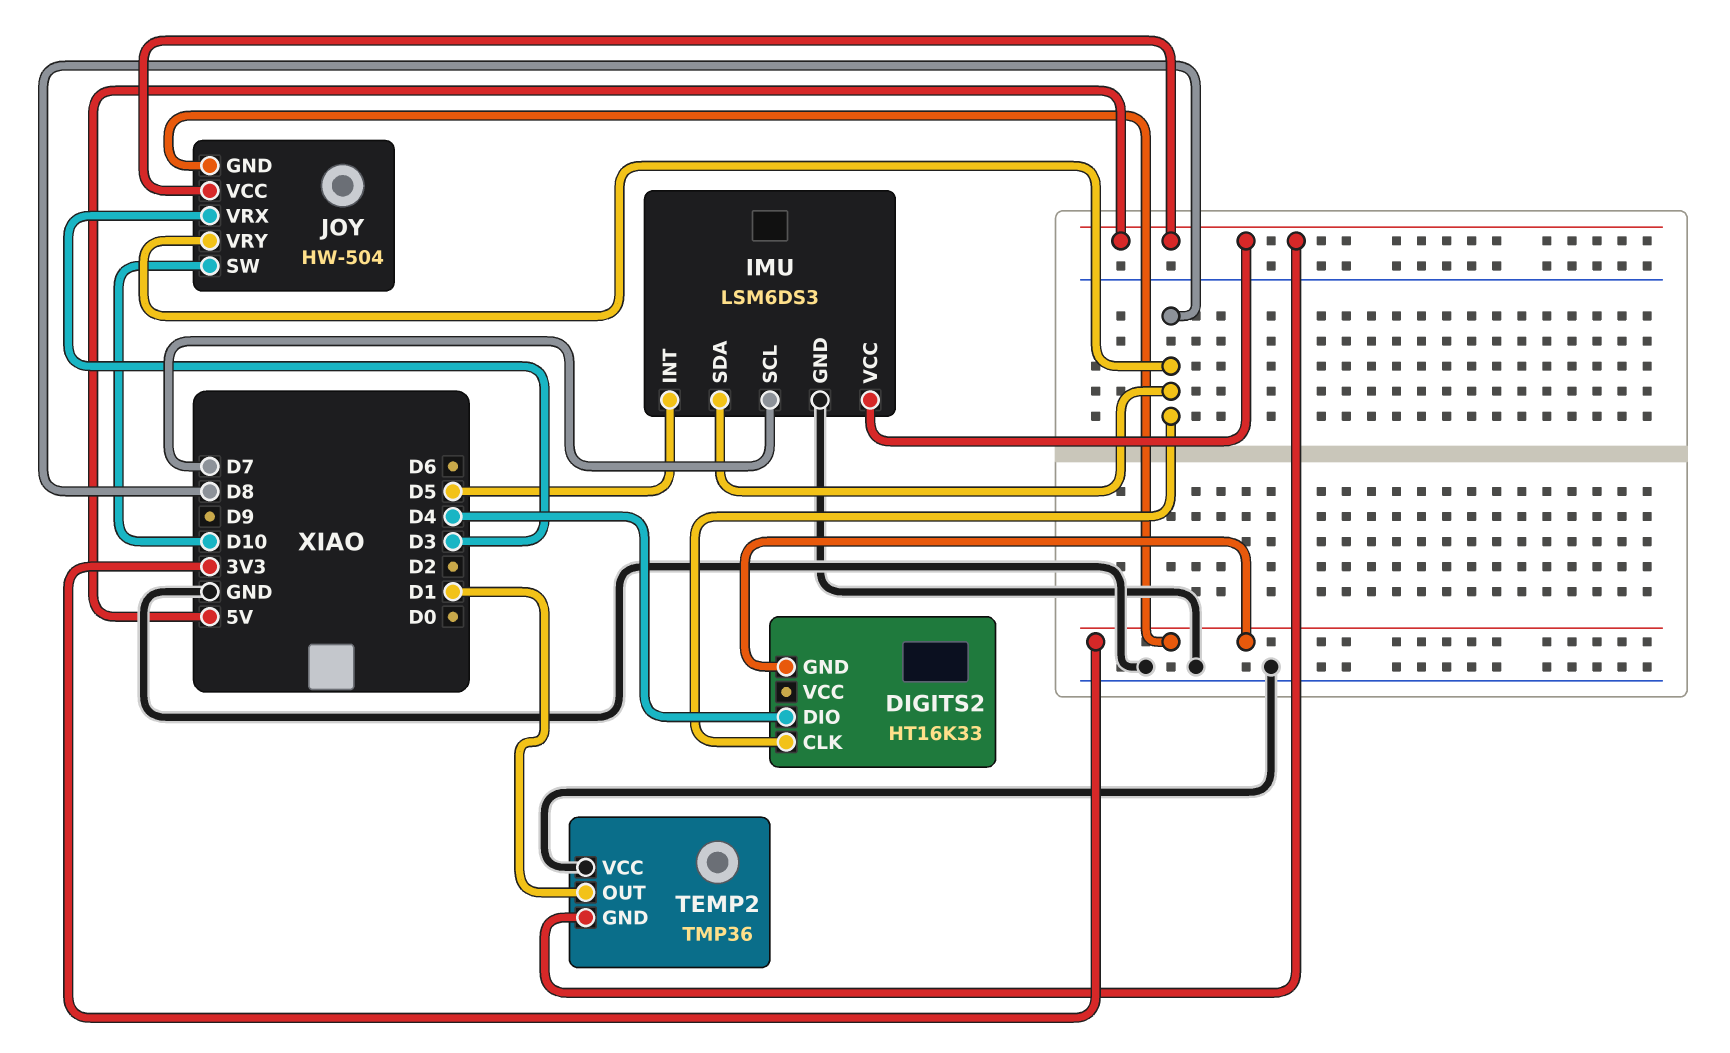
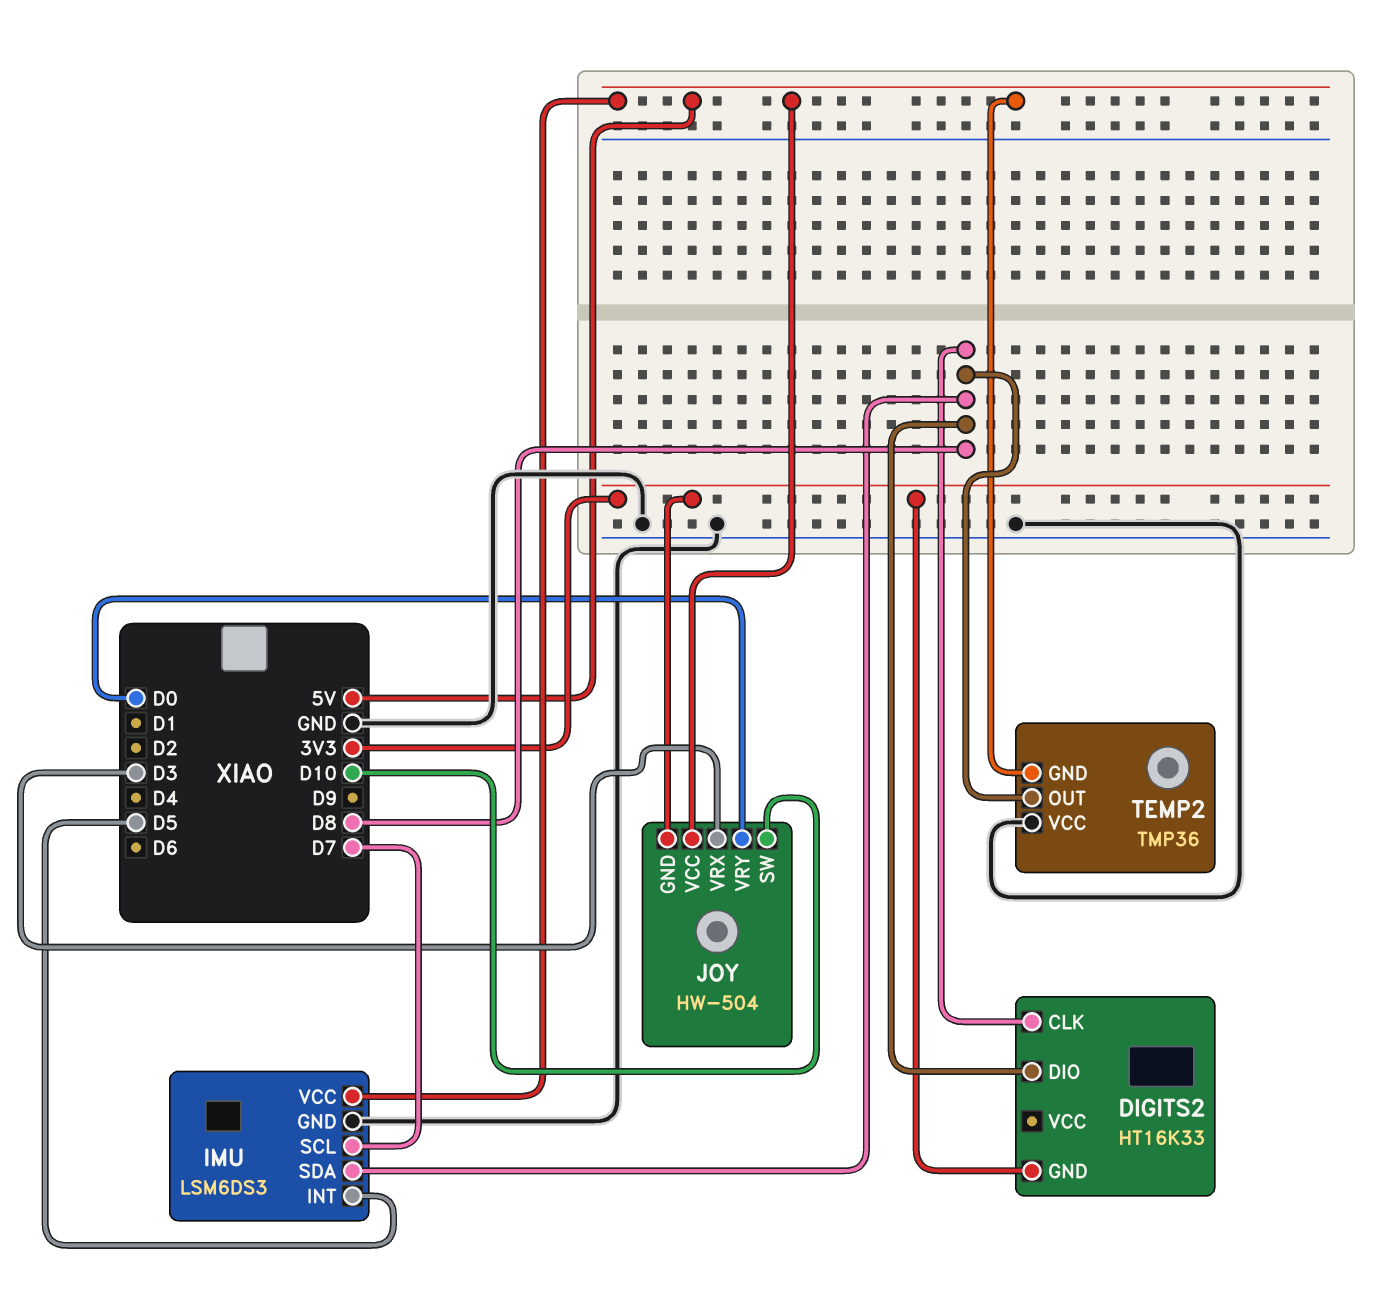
DIGITS2 pin DIO: D4 -> D8
JOY pin VRY: D8 -> D0
TEMP2 pin OUT: D1 -> D8

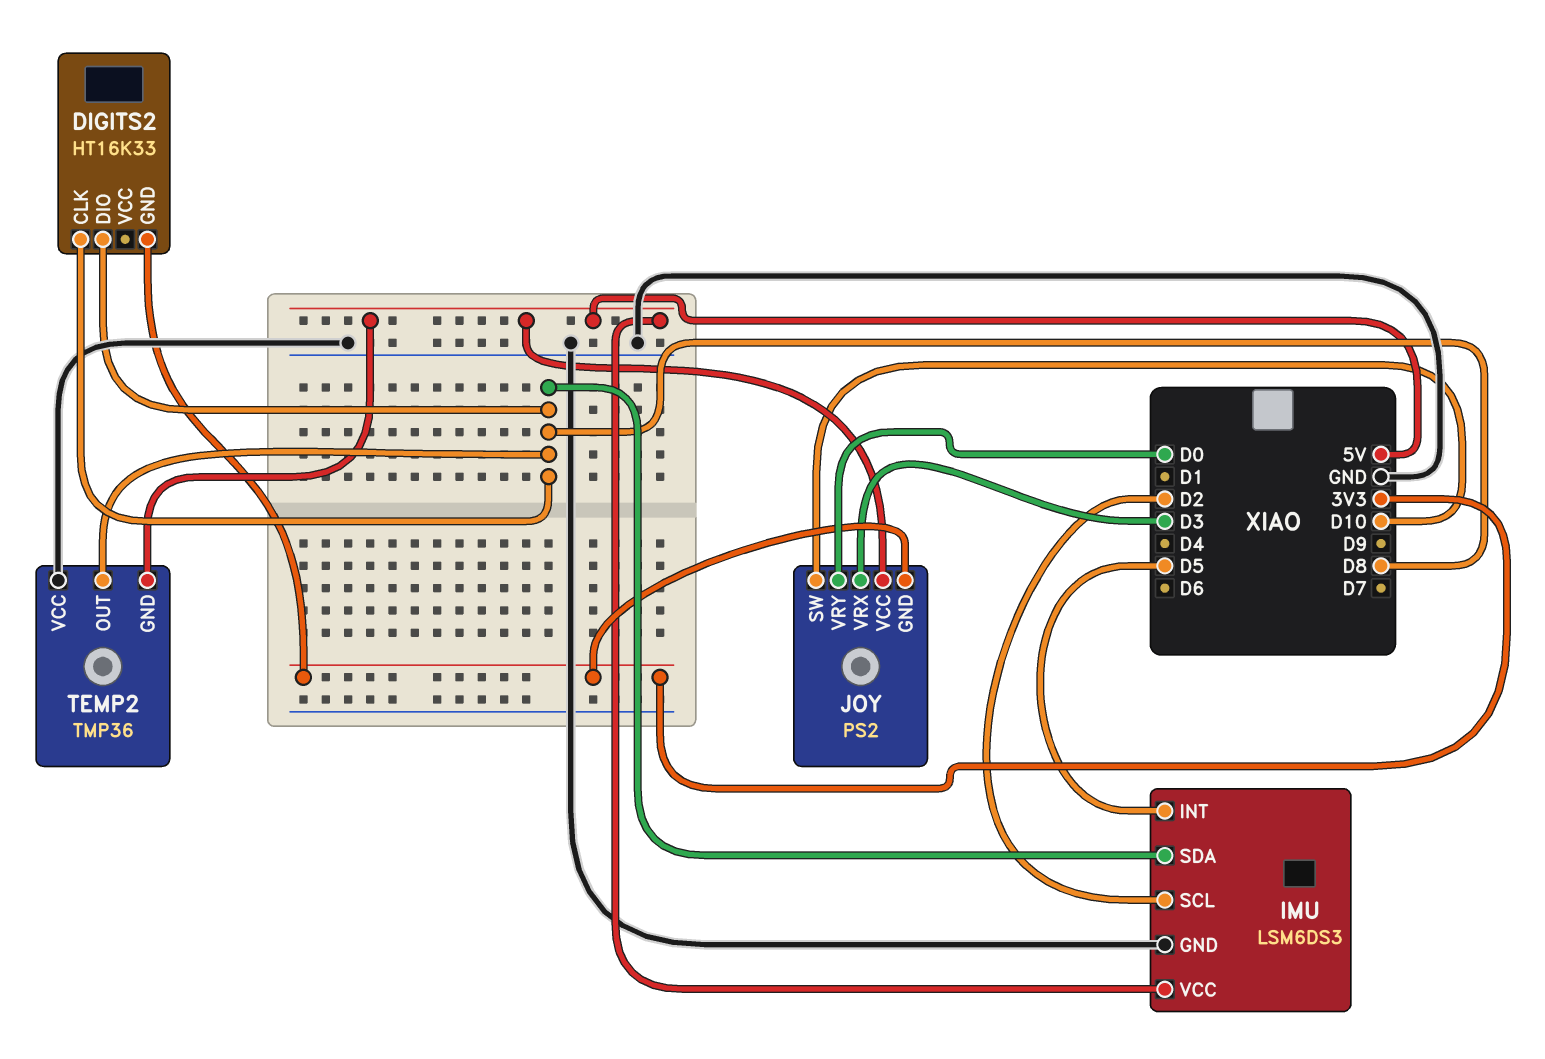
IMU pin SCL: D7 -> D2
JOY: HW-504 -> PS2

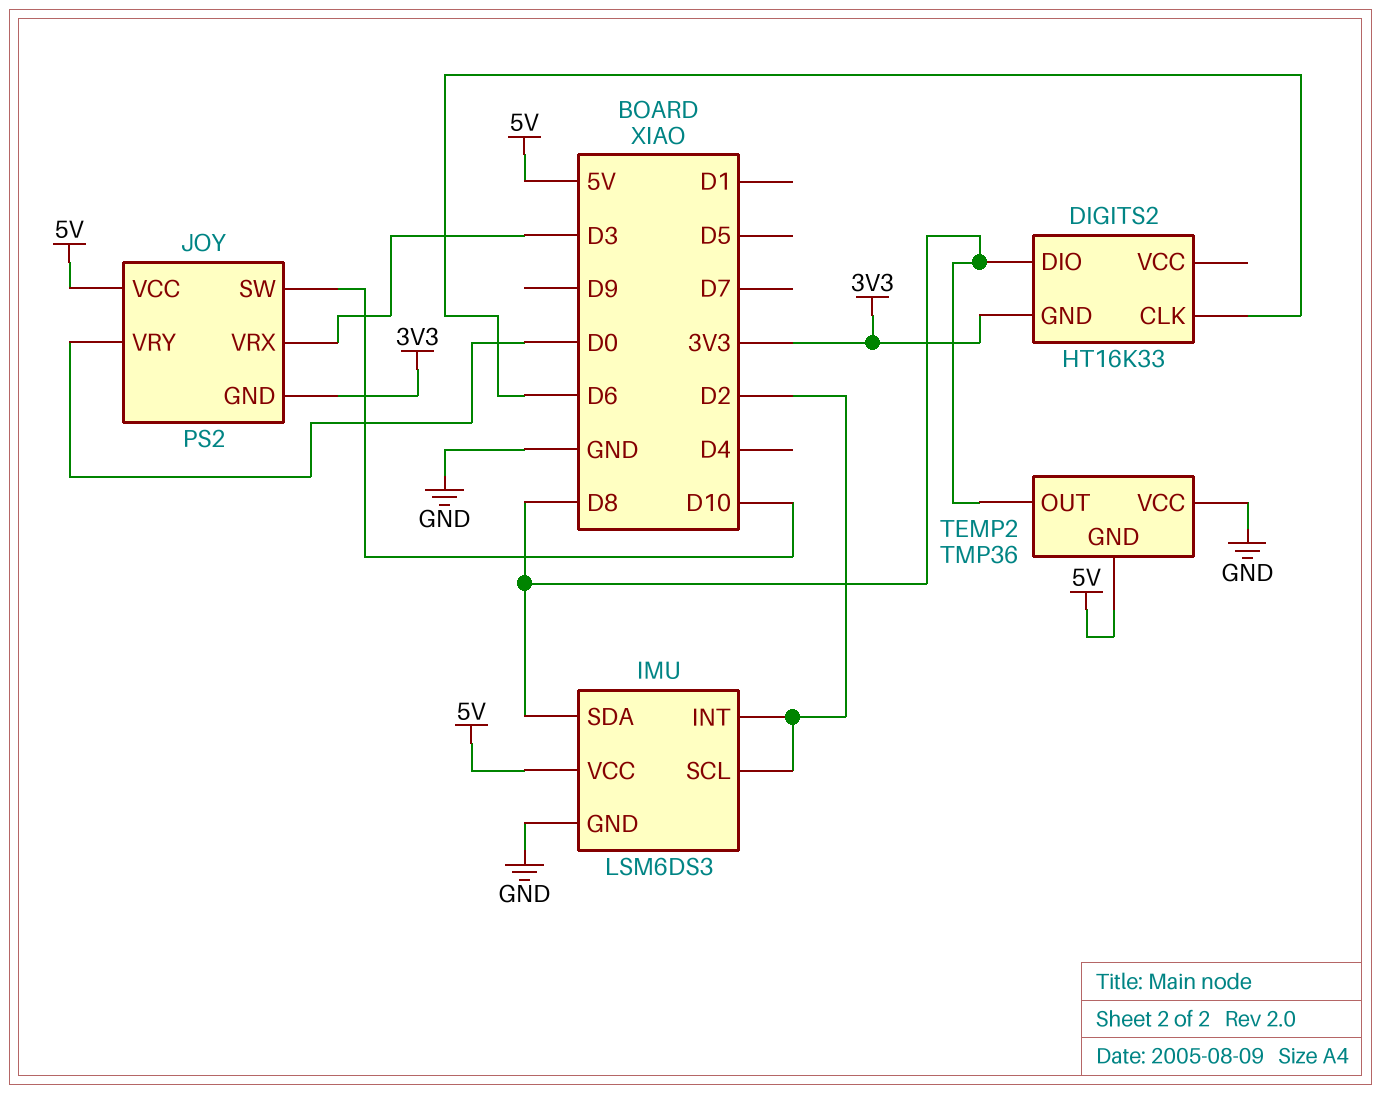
DIGITS2 pin CLK: D8 -> D6
IMU pin INT: D5 -> D2

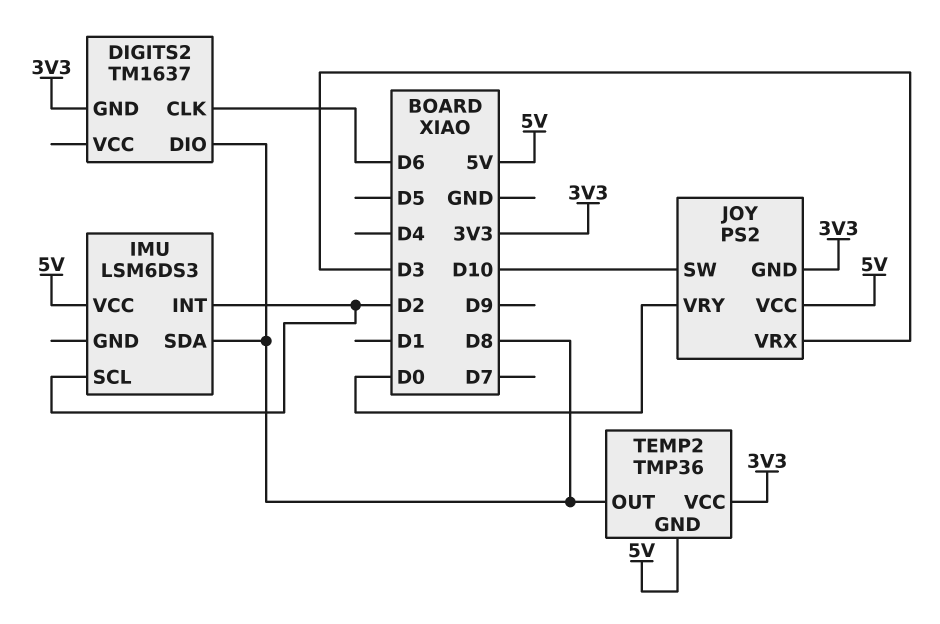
DIGITS2: HT16K33 -> TM1637
IMU pin GND: GND -> none
TEMP2 pin VCC: GND -> 3V3

